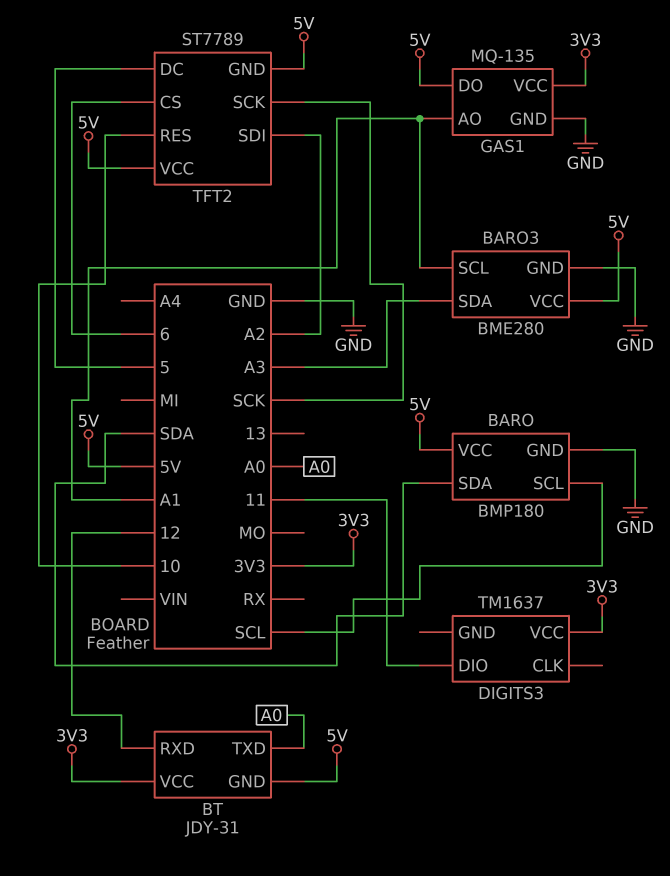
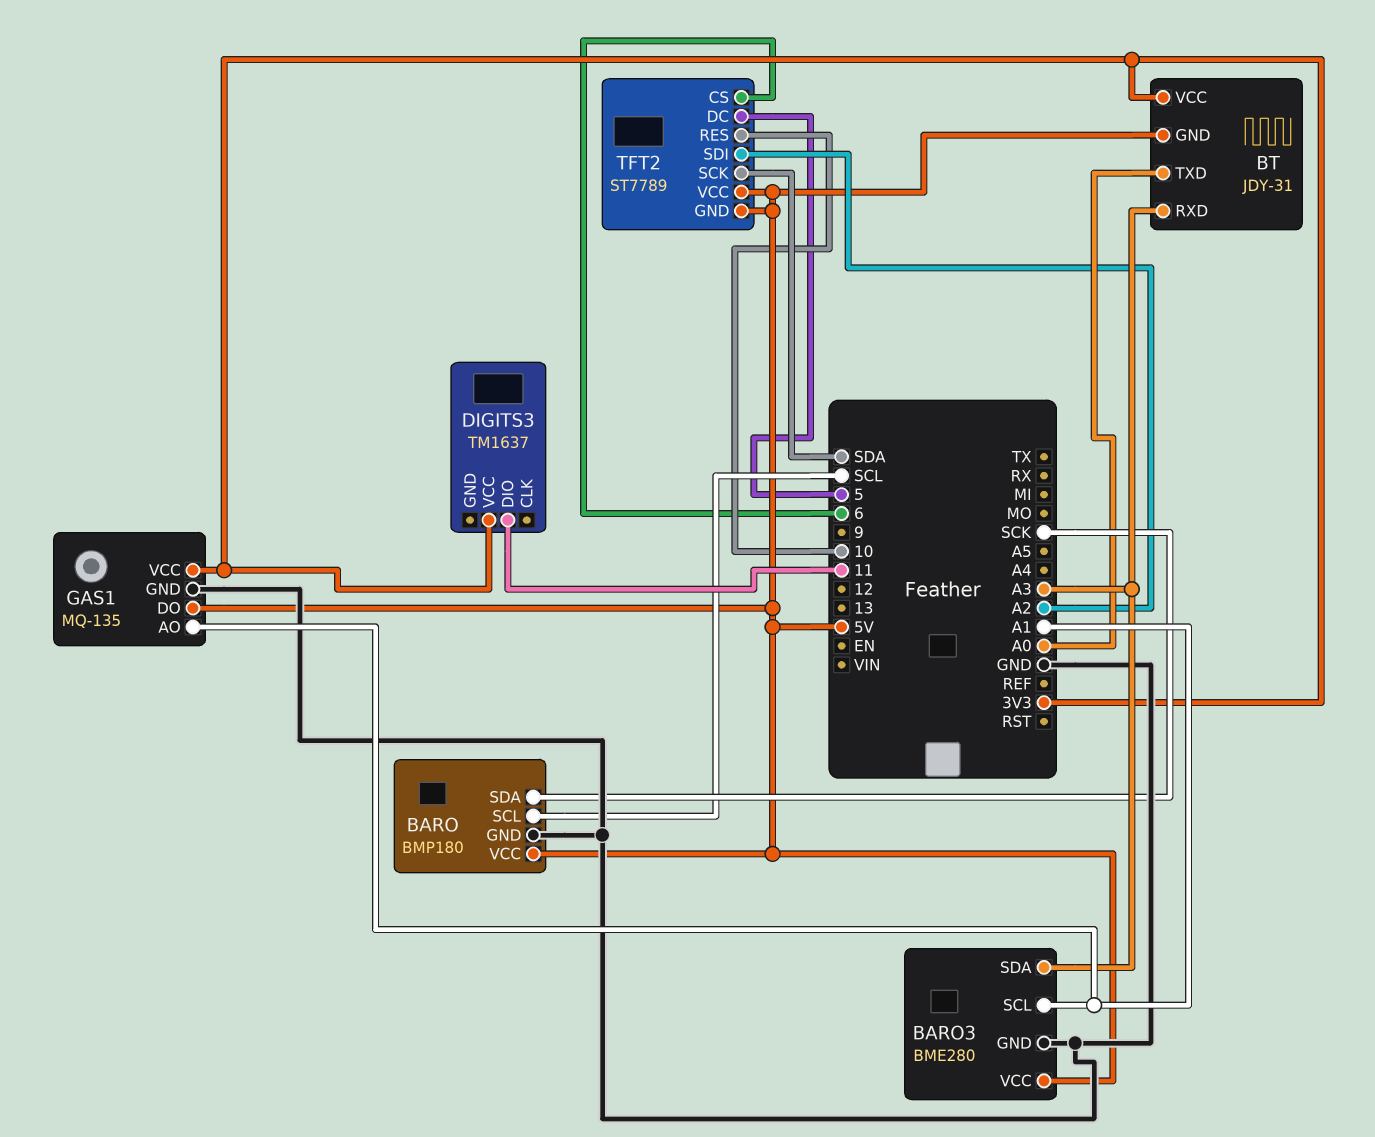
BARO pin SDA: SDA -> SCK
BT pin RXD: 12 -> A3
TFT2 pin SCK: SCK -> SDA

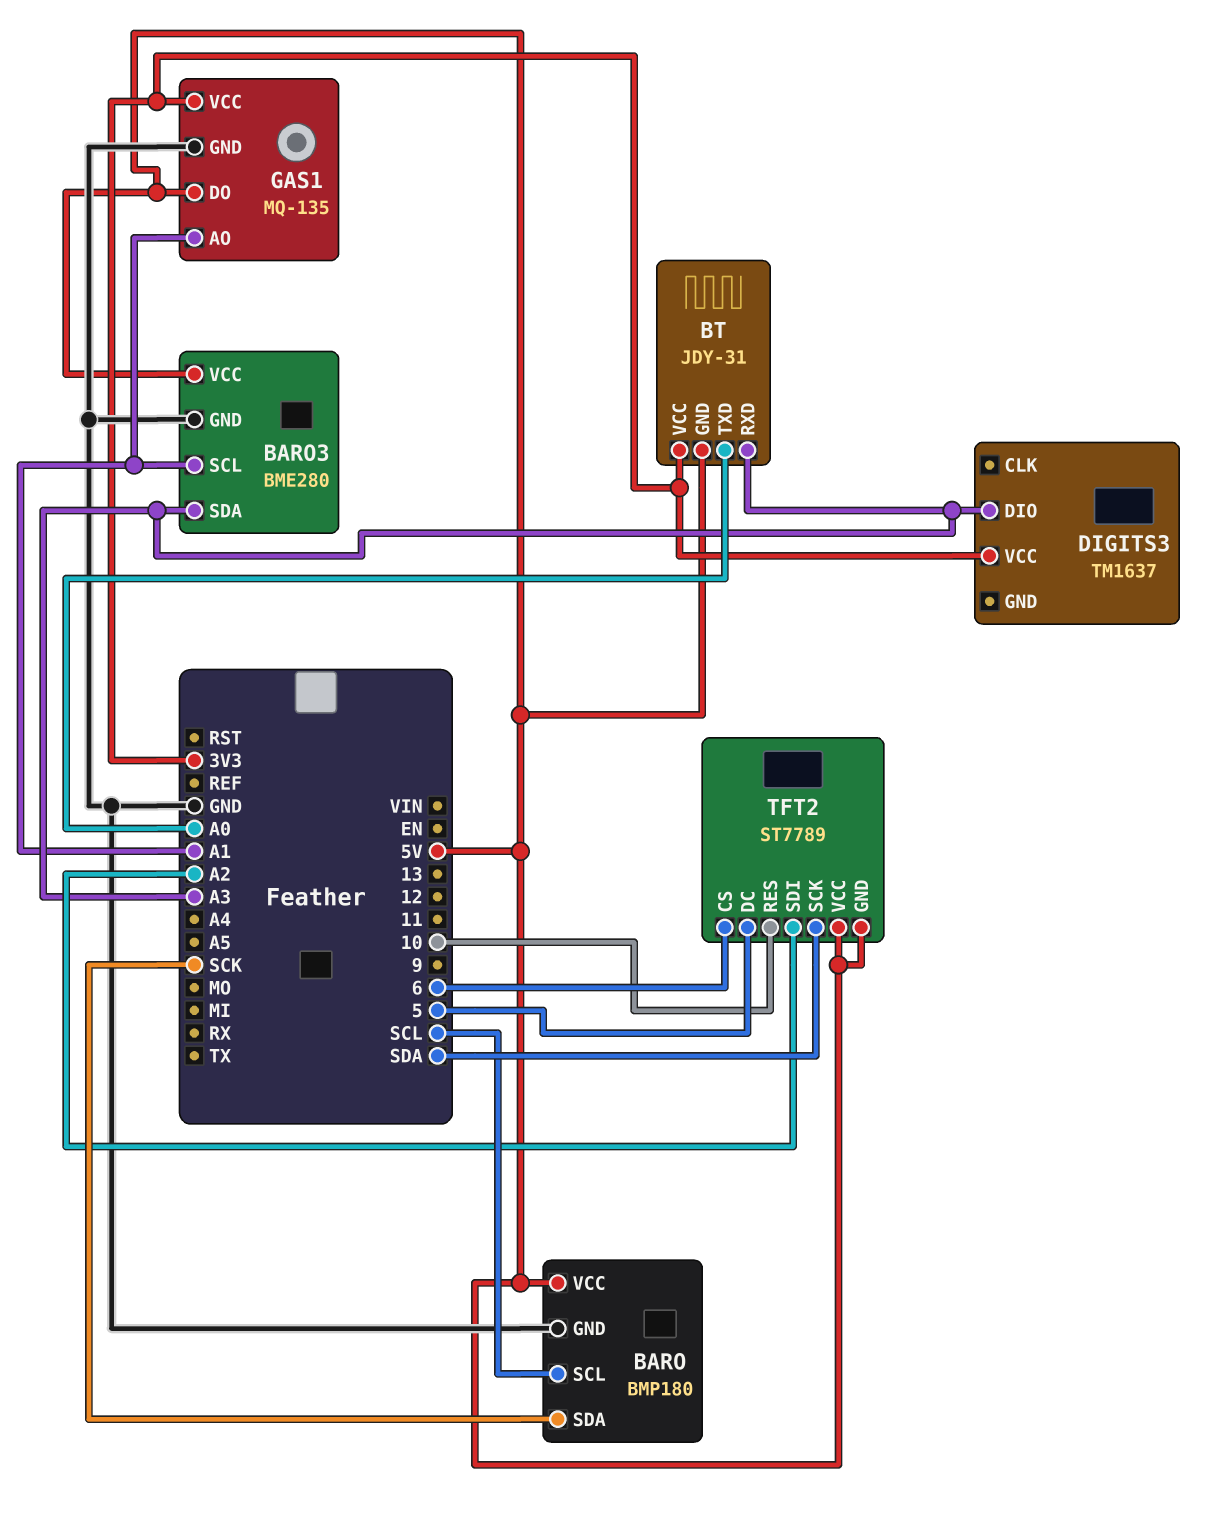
DIGITS3 pin DIO: 11 -> A3

